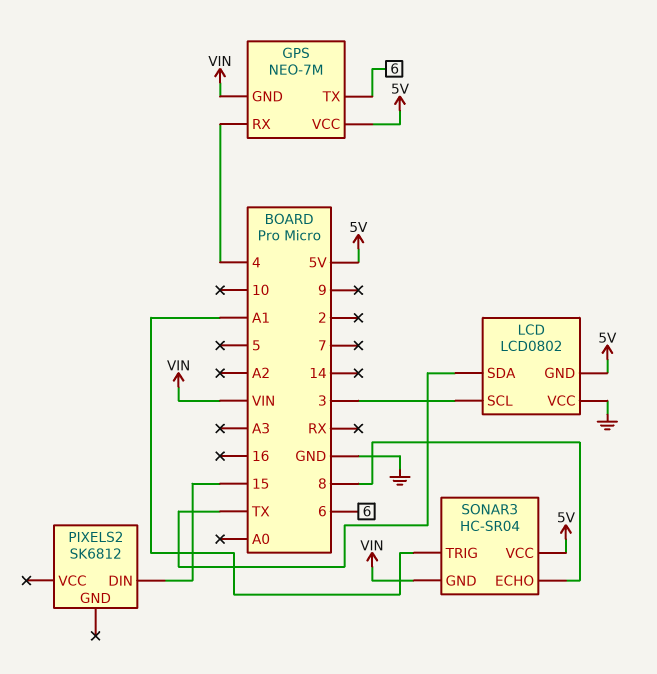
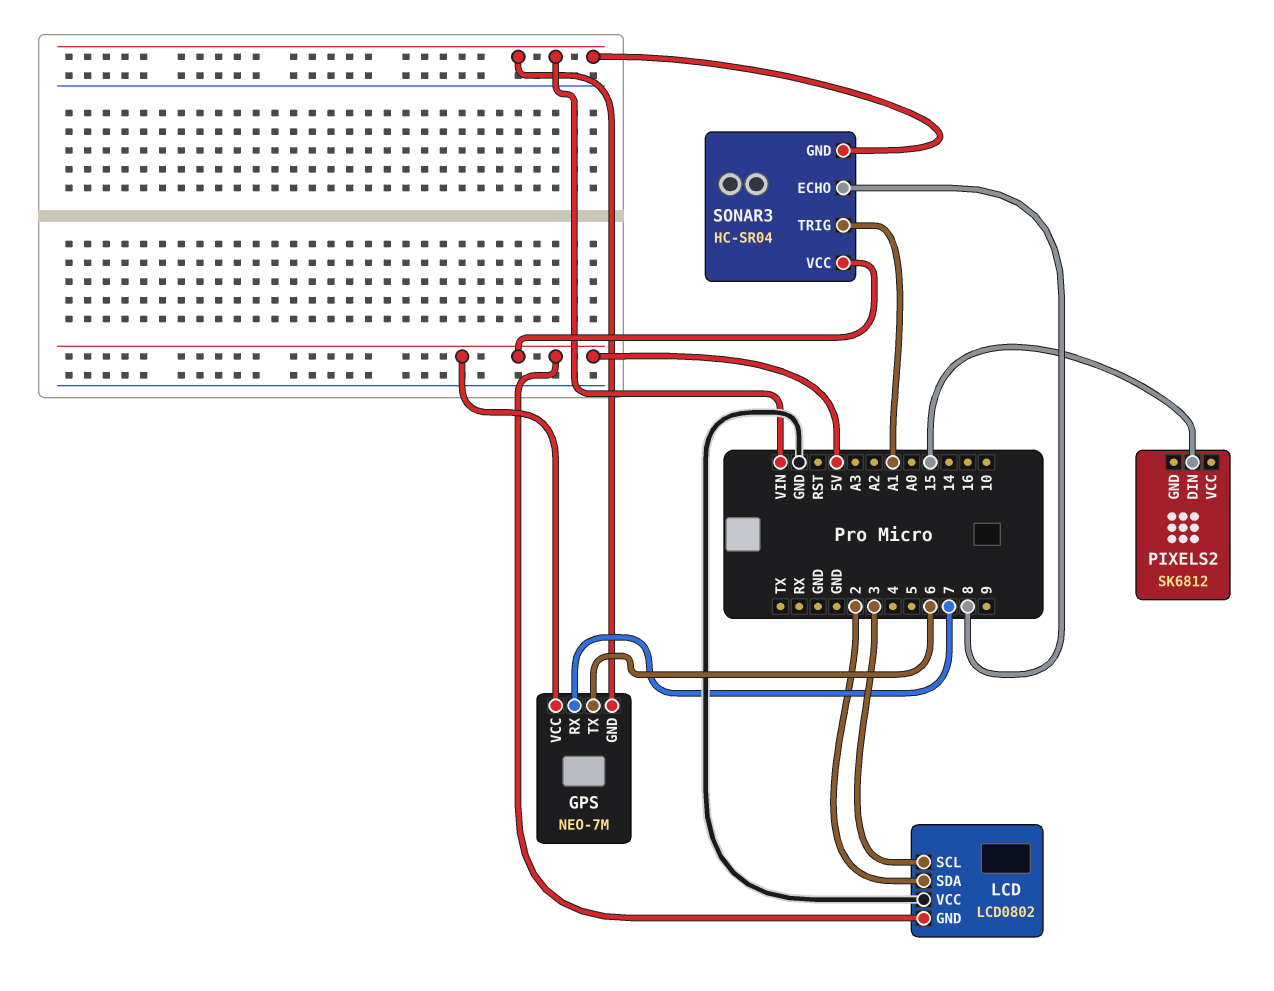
GPS pin RX: 4 -> 7
LCD pin SDA: TX -> 2

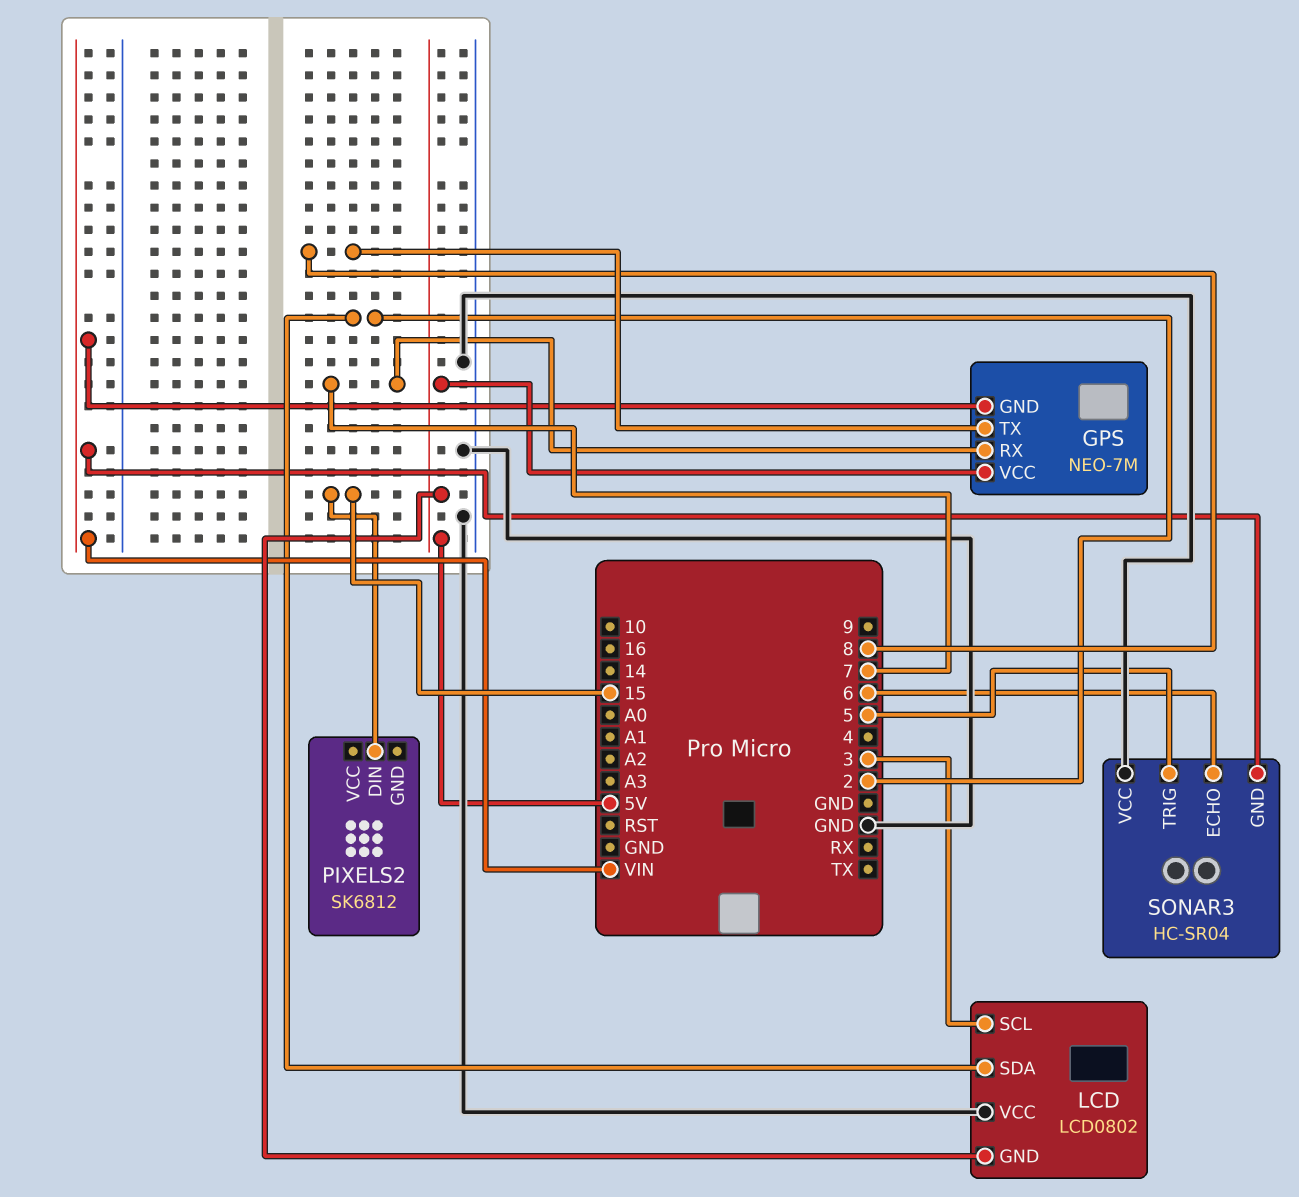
GPS pin TX: 6 -> 8
SONAR3 pin ECHO: 8 -> 6
SONAR3 pin TRIG: A1 -> 5
SONAR3 pin VCC: 5V -> GND

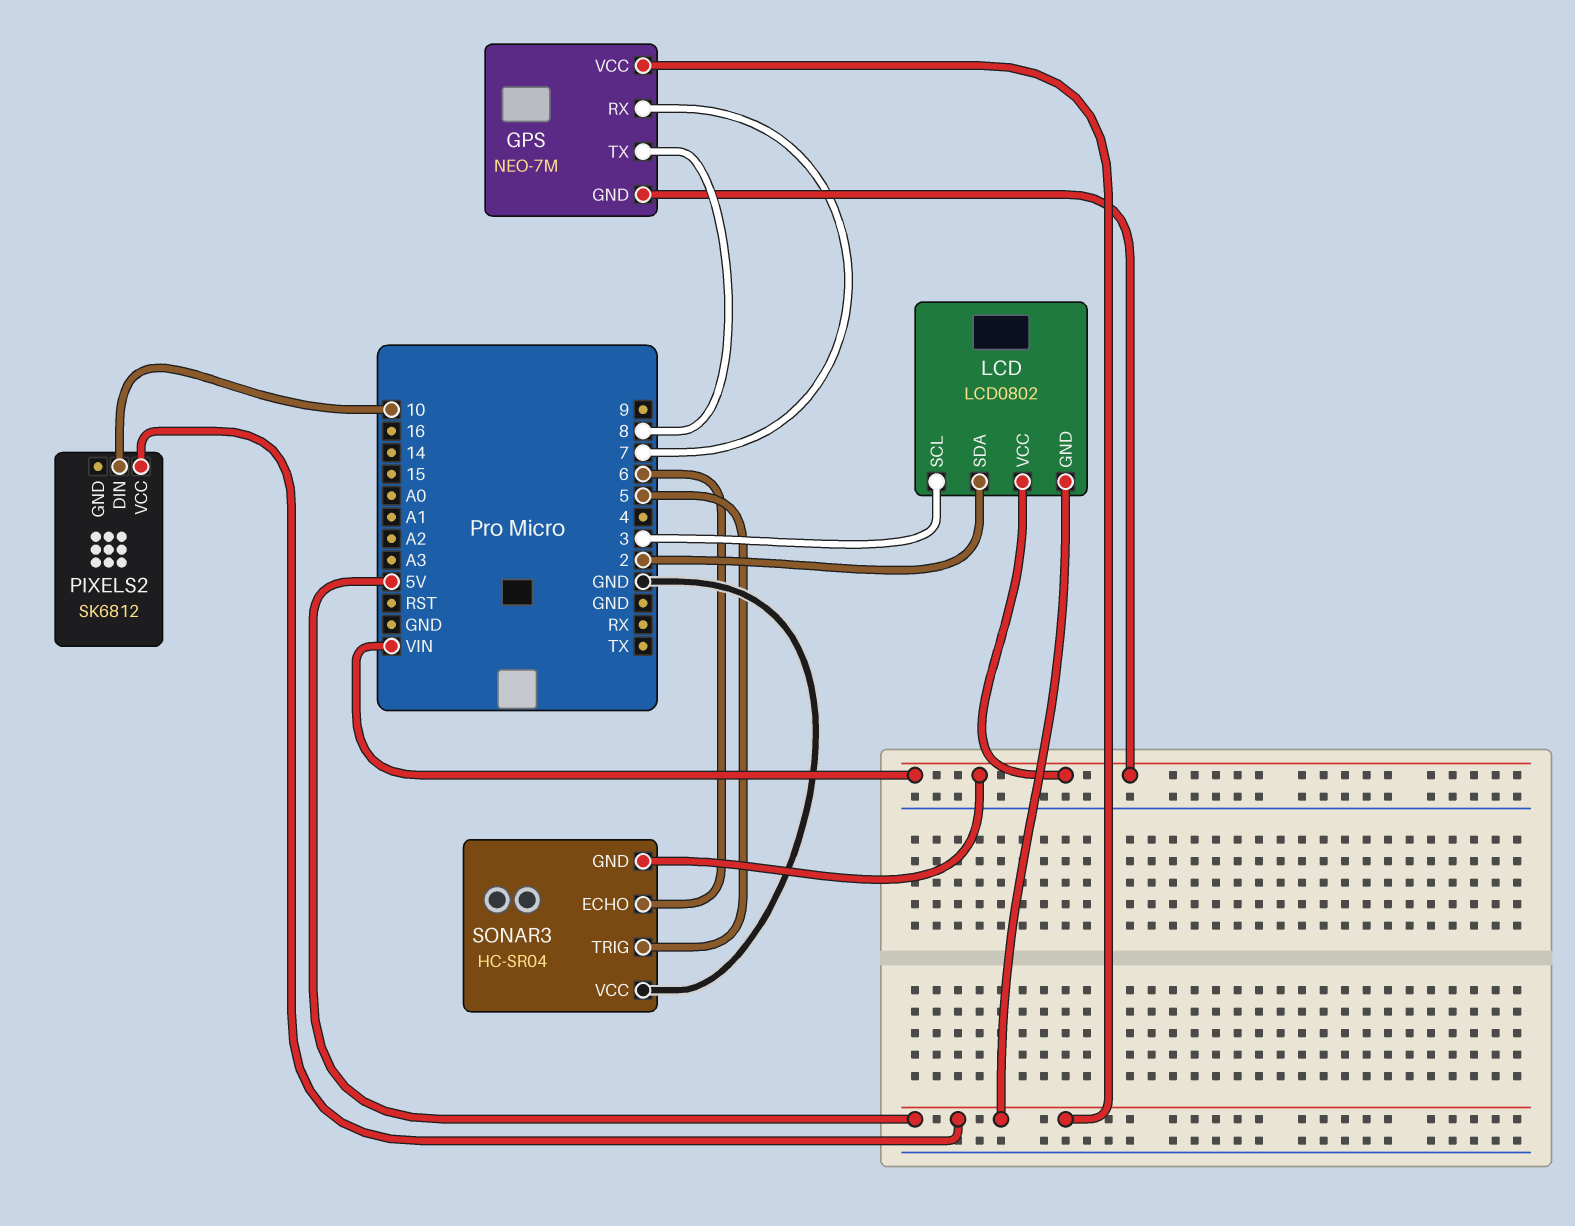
LCD pin VCC: GND -> VIN
PIXELS2 pin DIN: 15 -> 10
PIXELS2 pin VCC: none -> 5V

